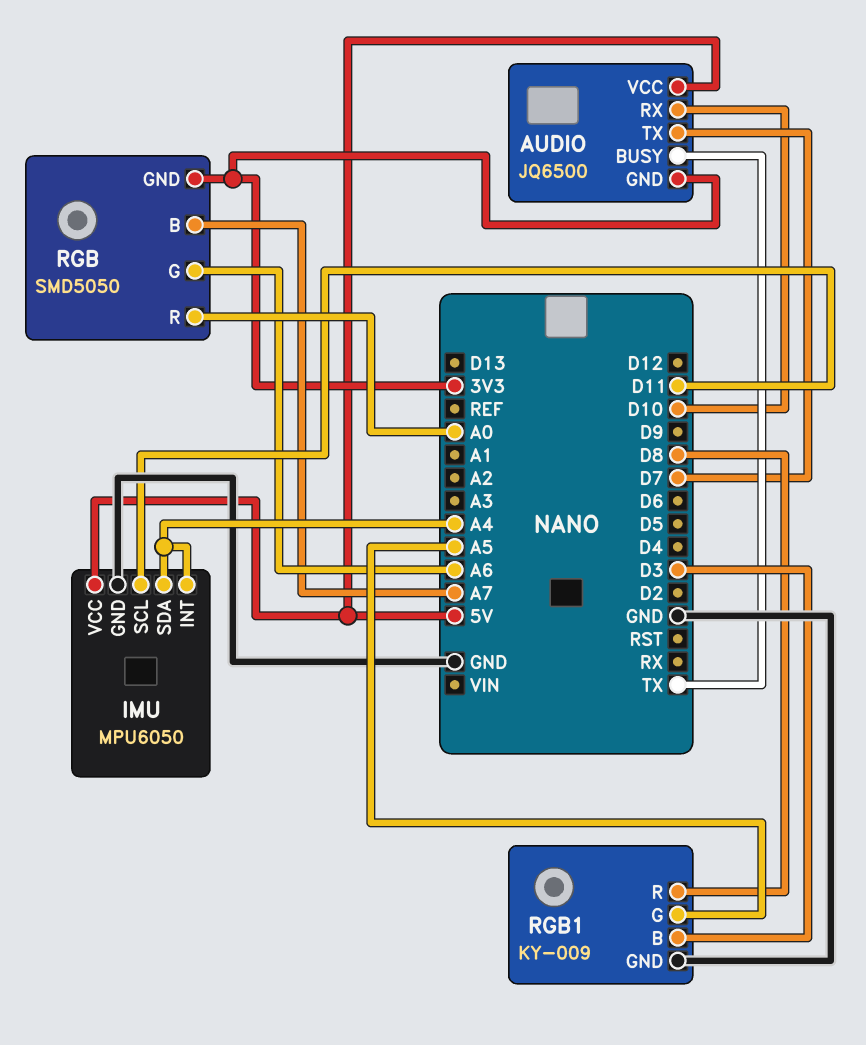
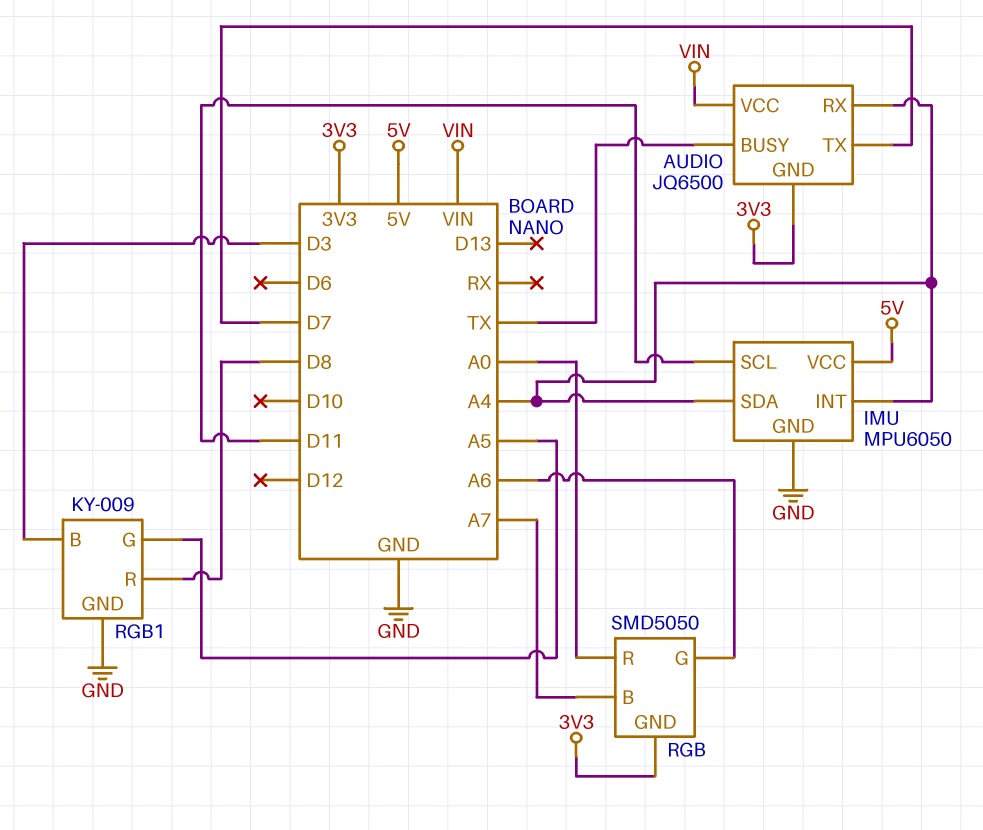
AUDIO pin RX: D10 -> A4
AUDIO pin VCC: 5V -> VIN

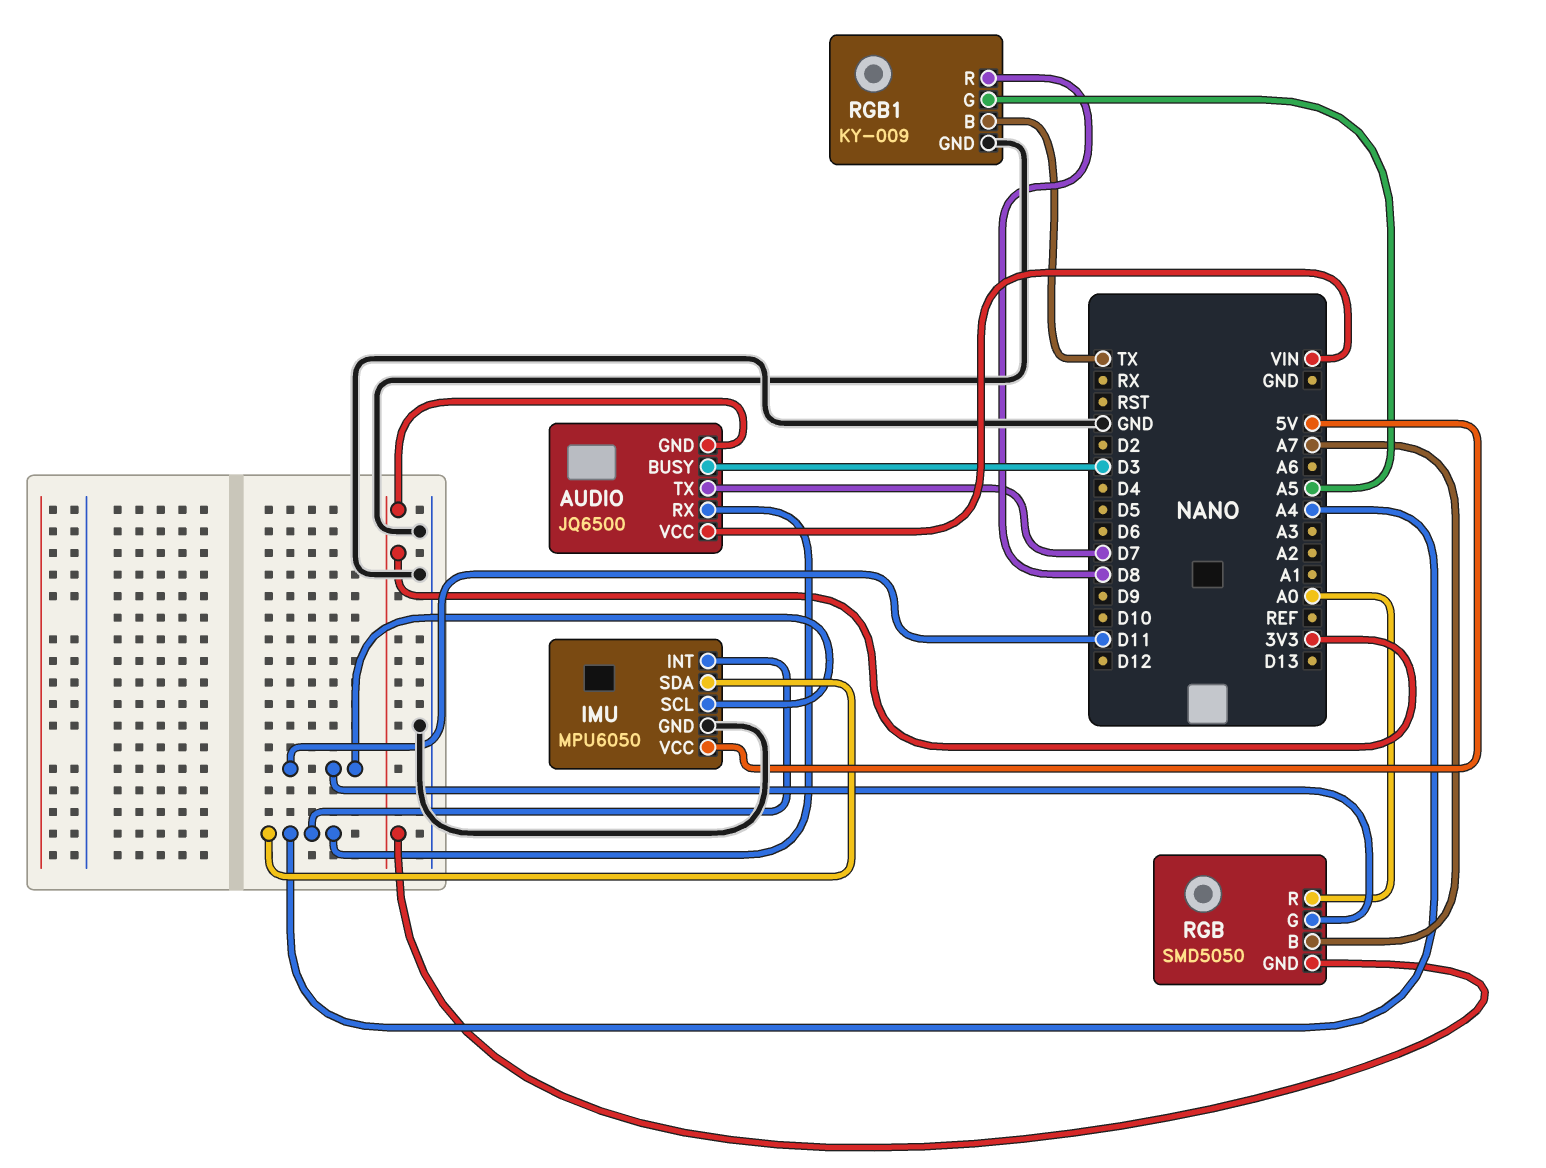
AUDIO pin BUSY: TX -> D3
RGB pin G: A6 -> D11
RGB1 pin B: D3 -> TX

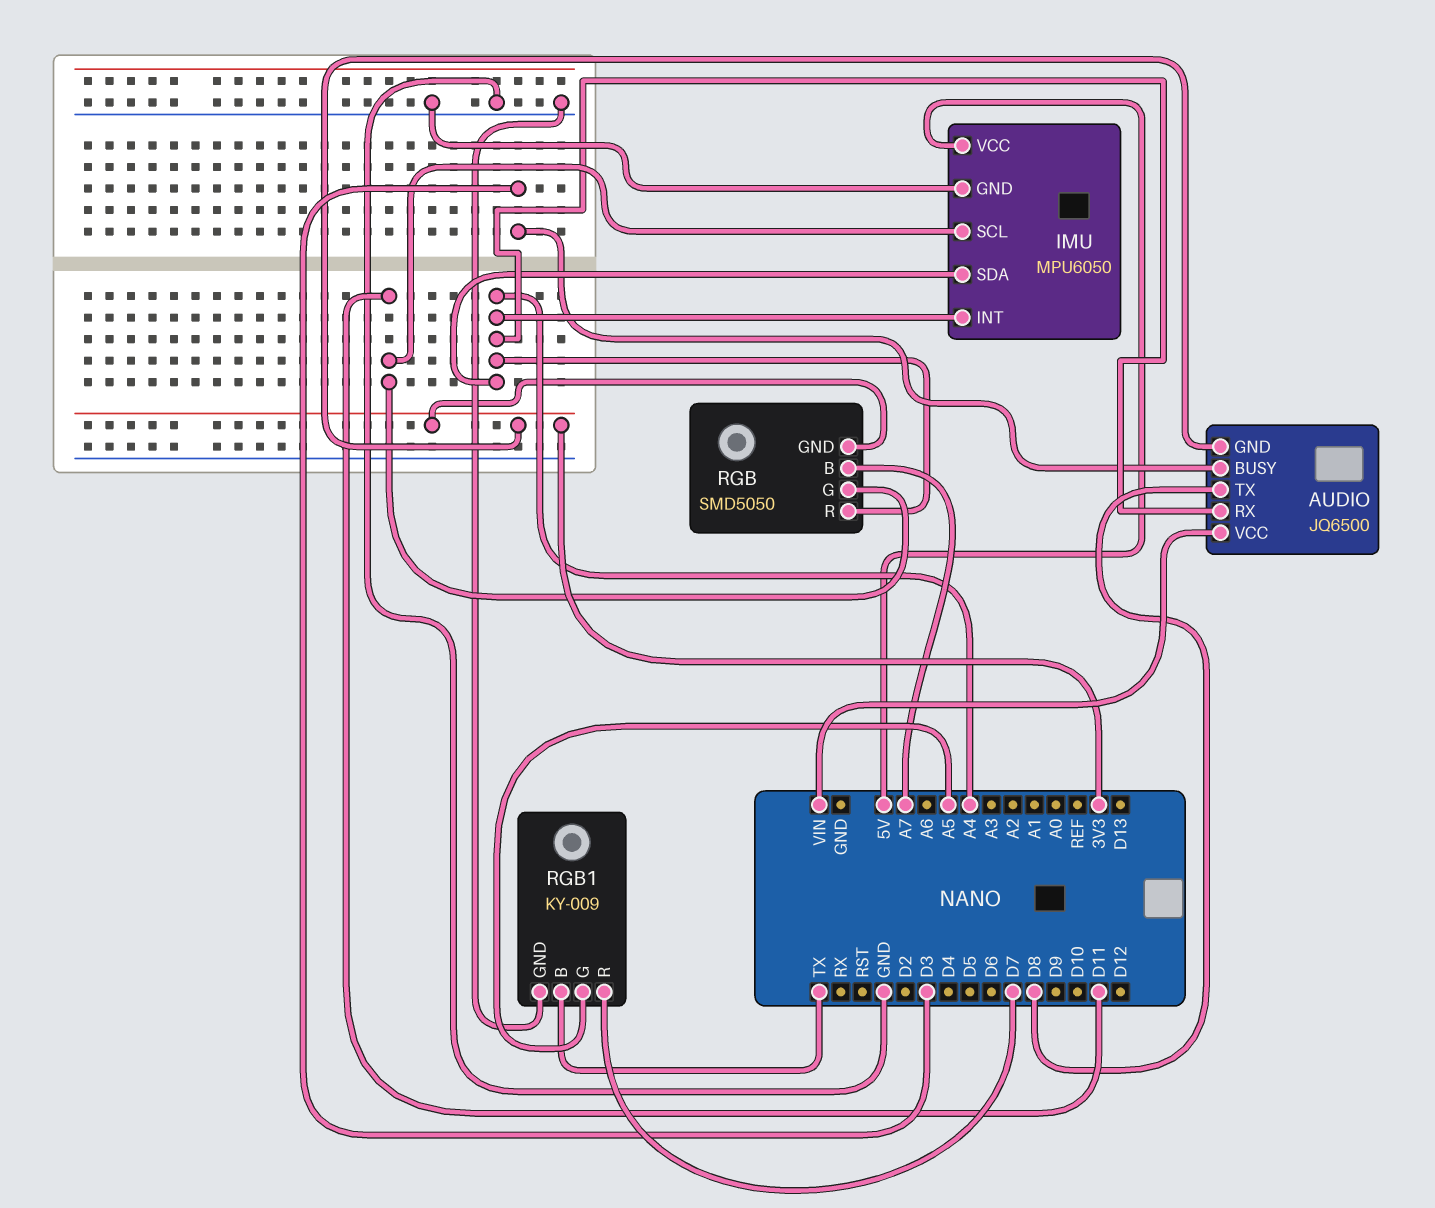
AUDIO pin TX: D7 -> D8
RGB pin R: A0 -> A4
RGB1 pin R: D8 -> D7

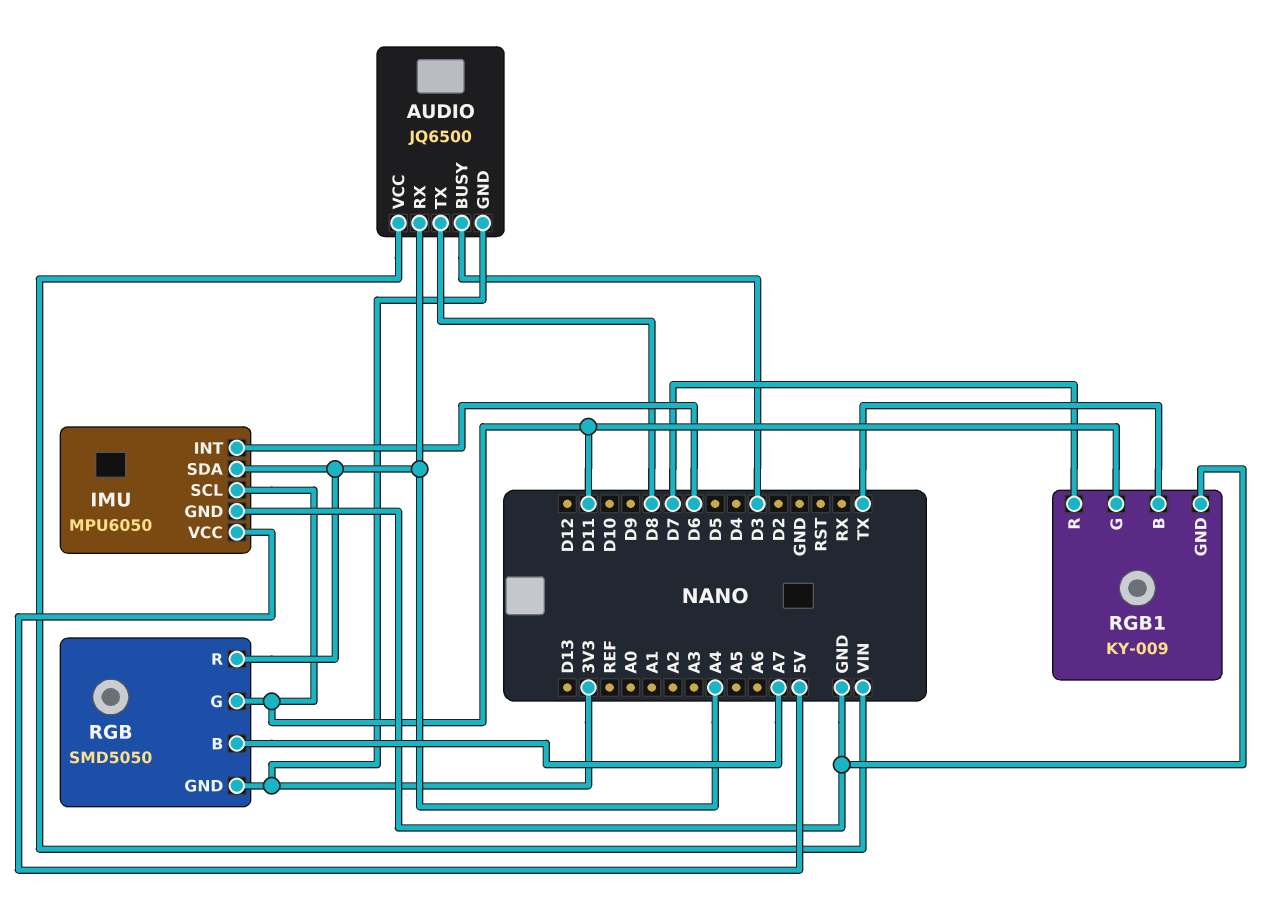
IMU pin INT: A4 -> D6
RGB1 pin G: A5 -> D11

